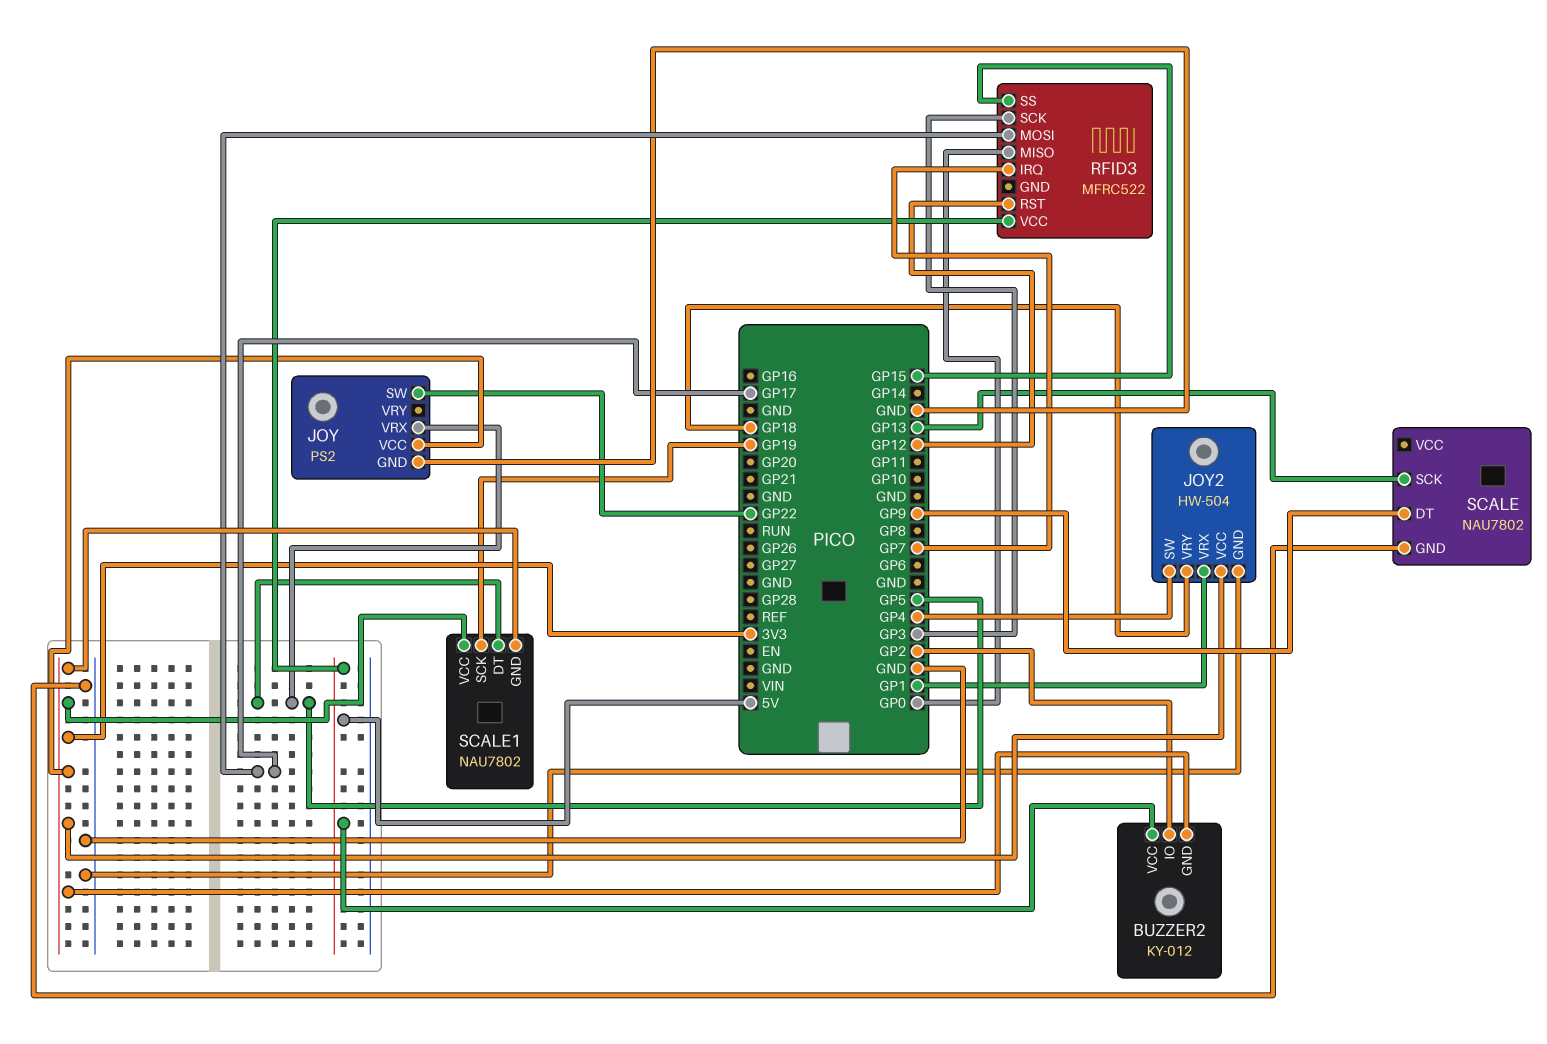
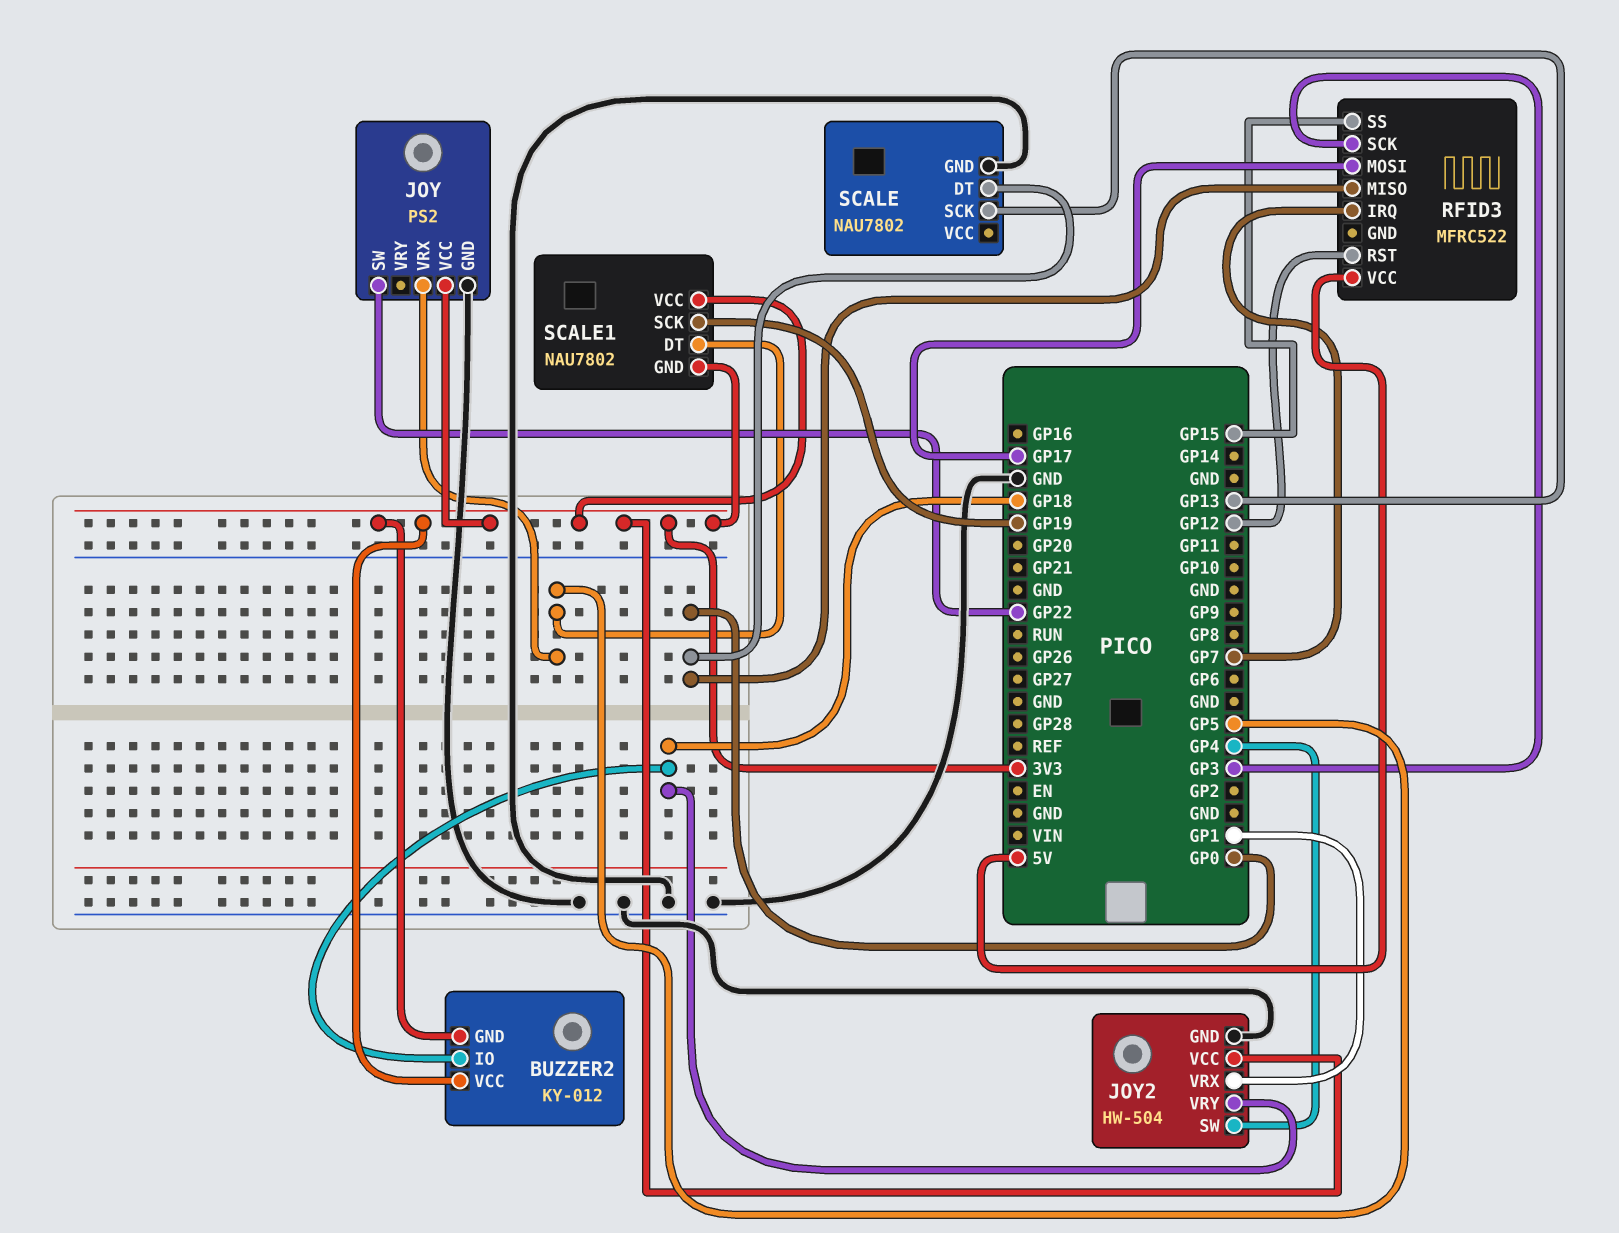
BUZZER2 pin IO: GP2 -> GP18
BUZZER2 pin VCC: 5V -> 3V3
SCALE pin DT: GP9 -> GP0

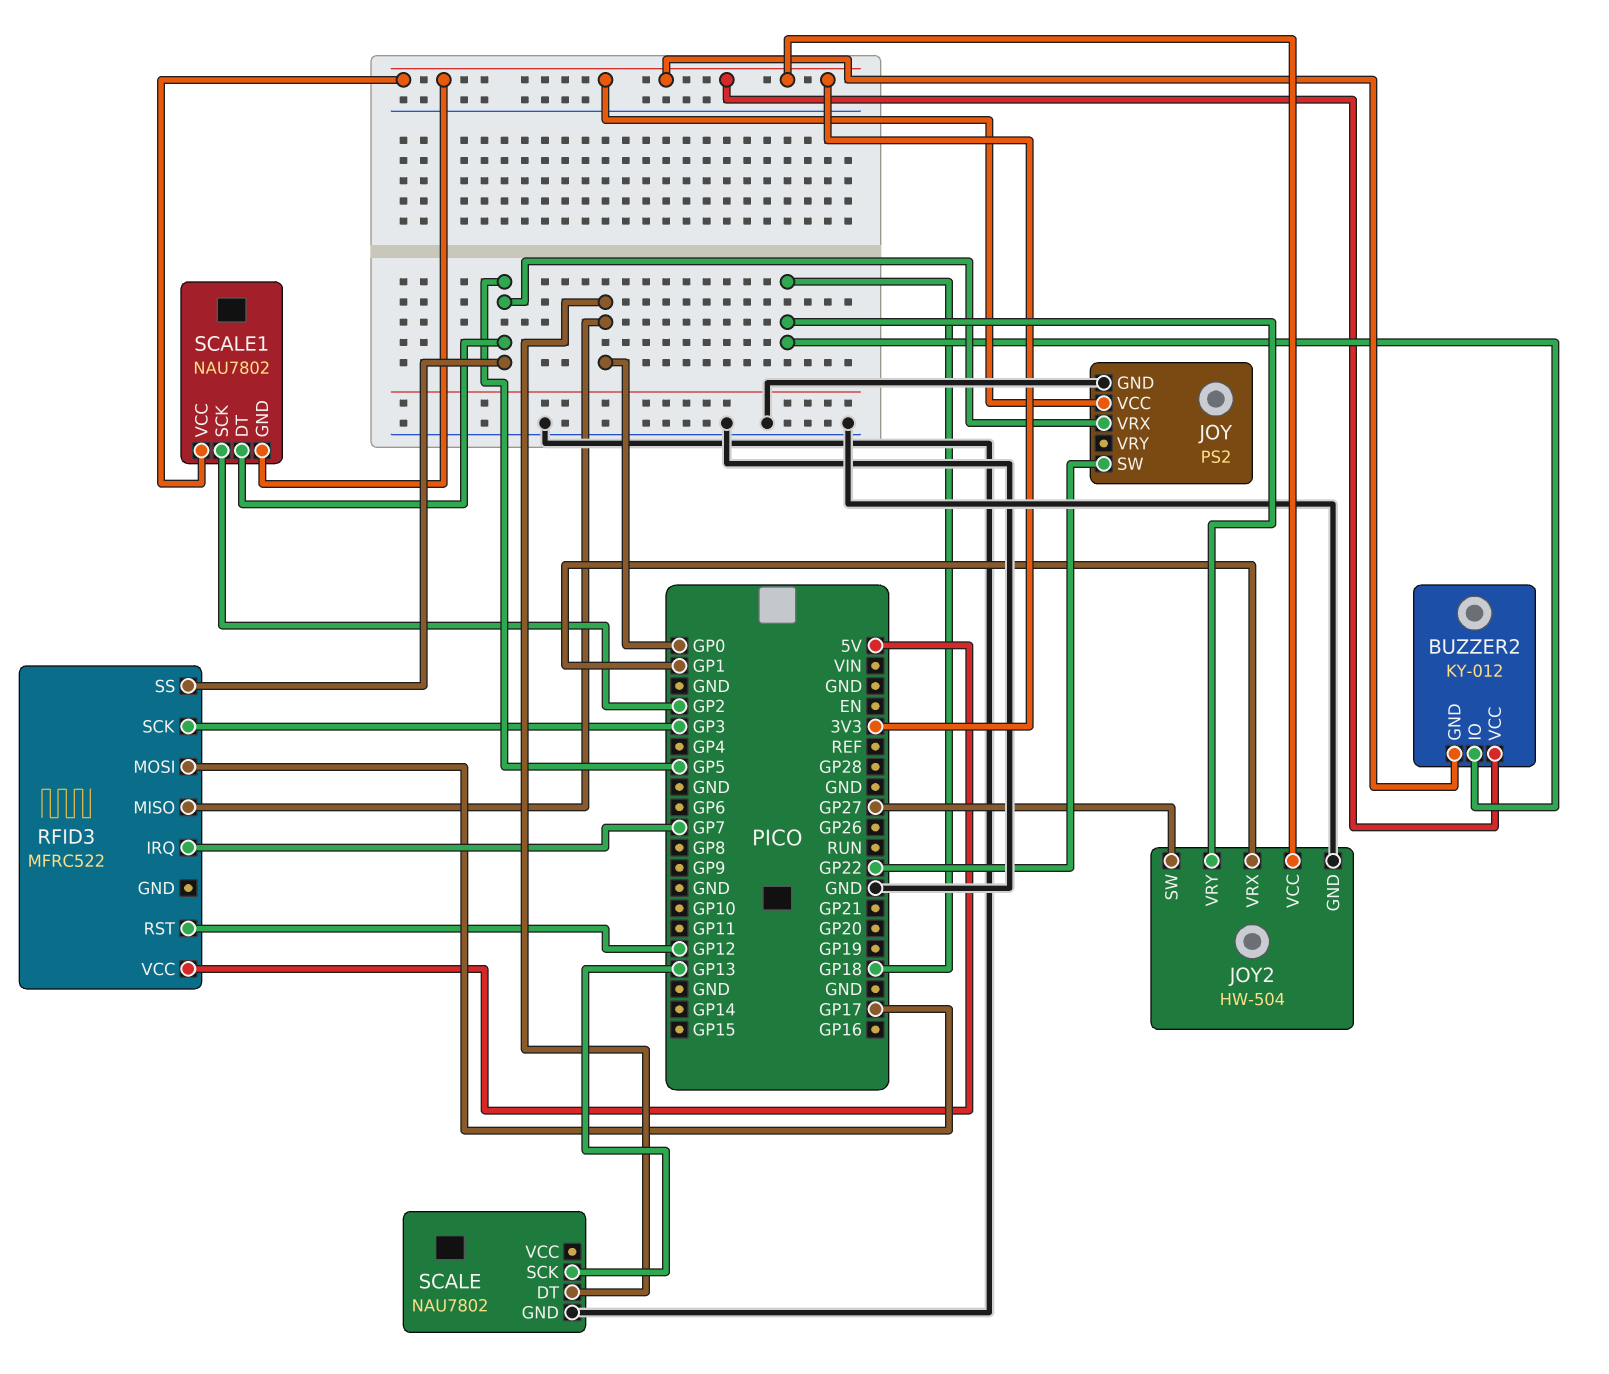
JOY2 pin SW: GP4 -> GP27
RFID3 pin SS: GP15 -> GP5
SCALE1 pin SCK: GP19 -> GP2

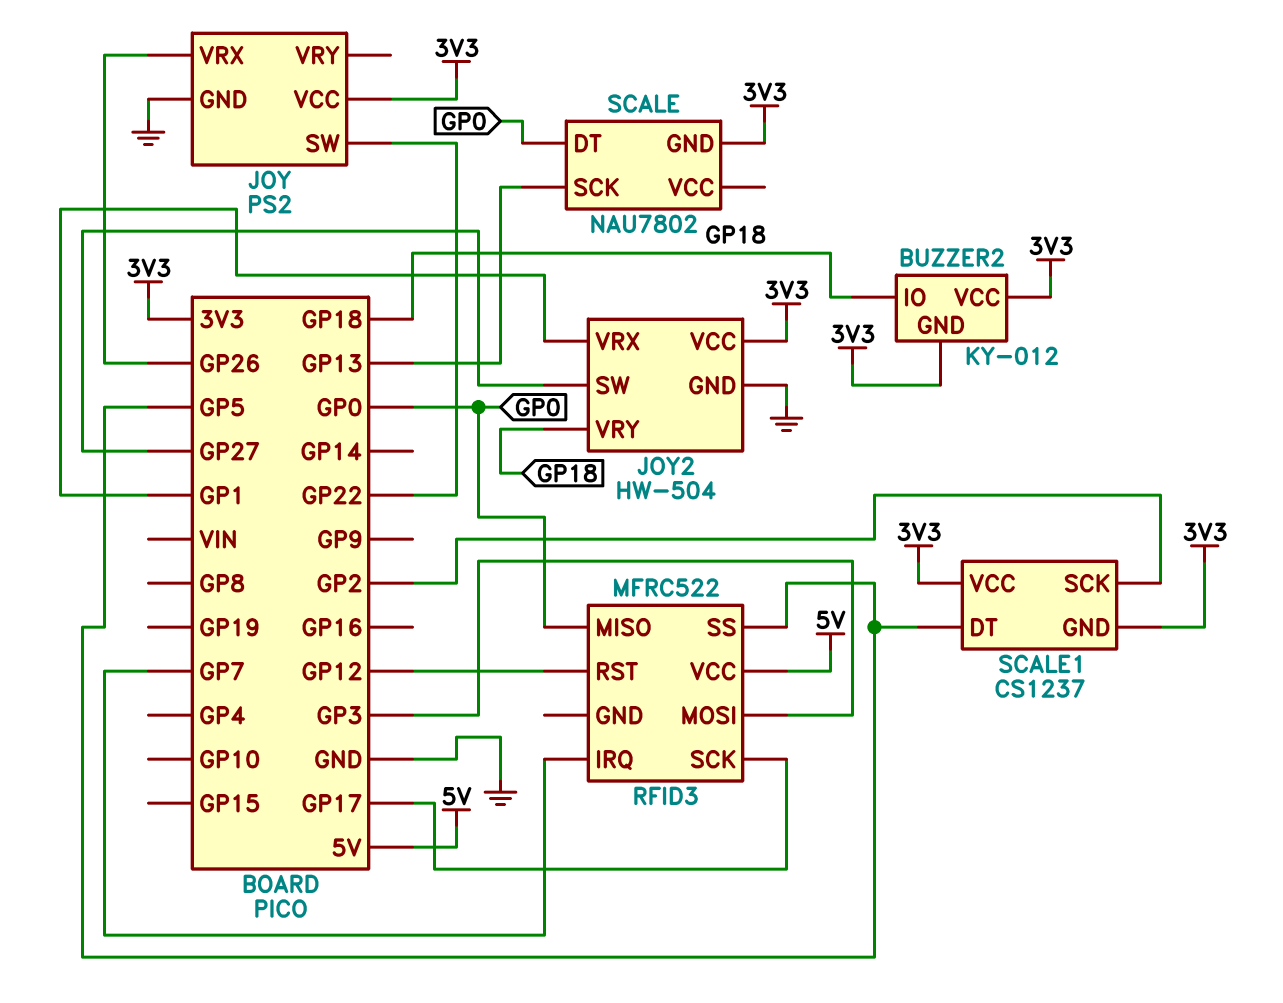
JOY pin VRX: GP5 -> GP26
RFID3 pin MOSI: GP17 -> GP3
RFID3 pin SCK: GP3 -> GP17
SCALE pin GND: GND -> 3V3
SCALE1: NAU7802 -> CS1237

